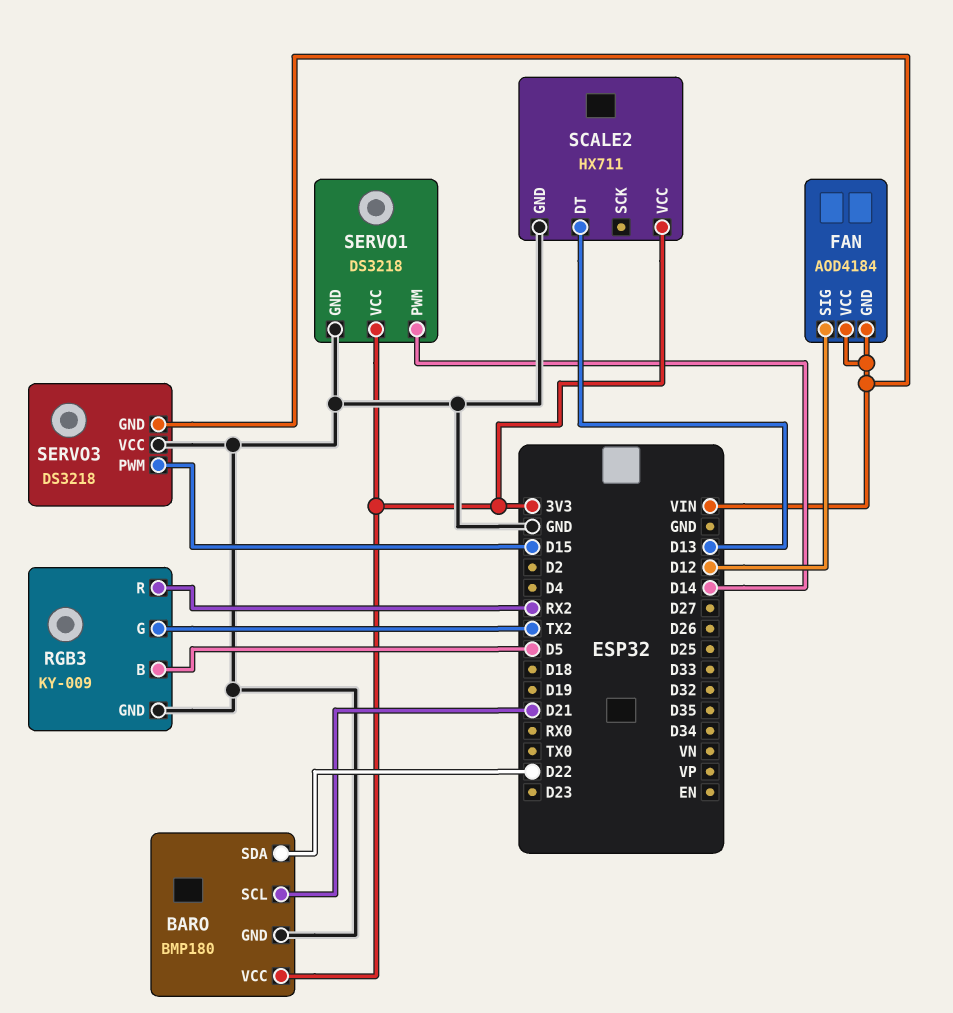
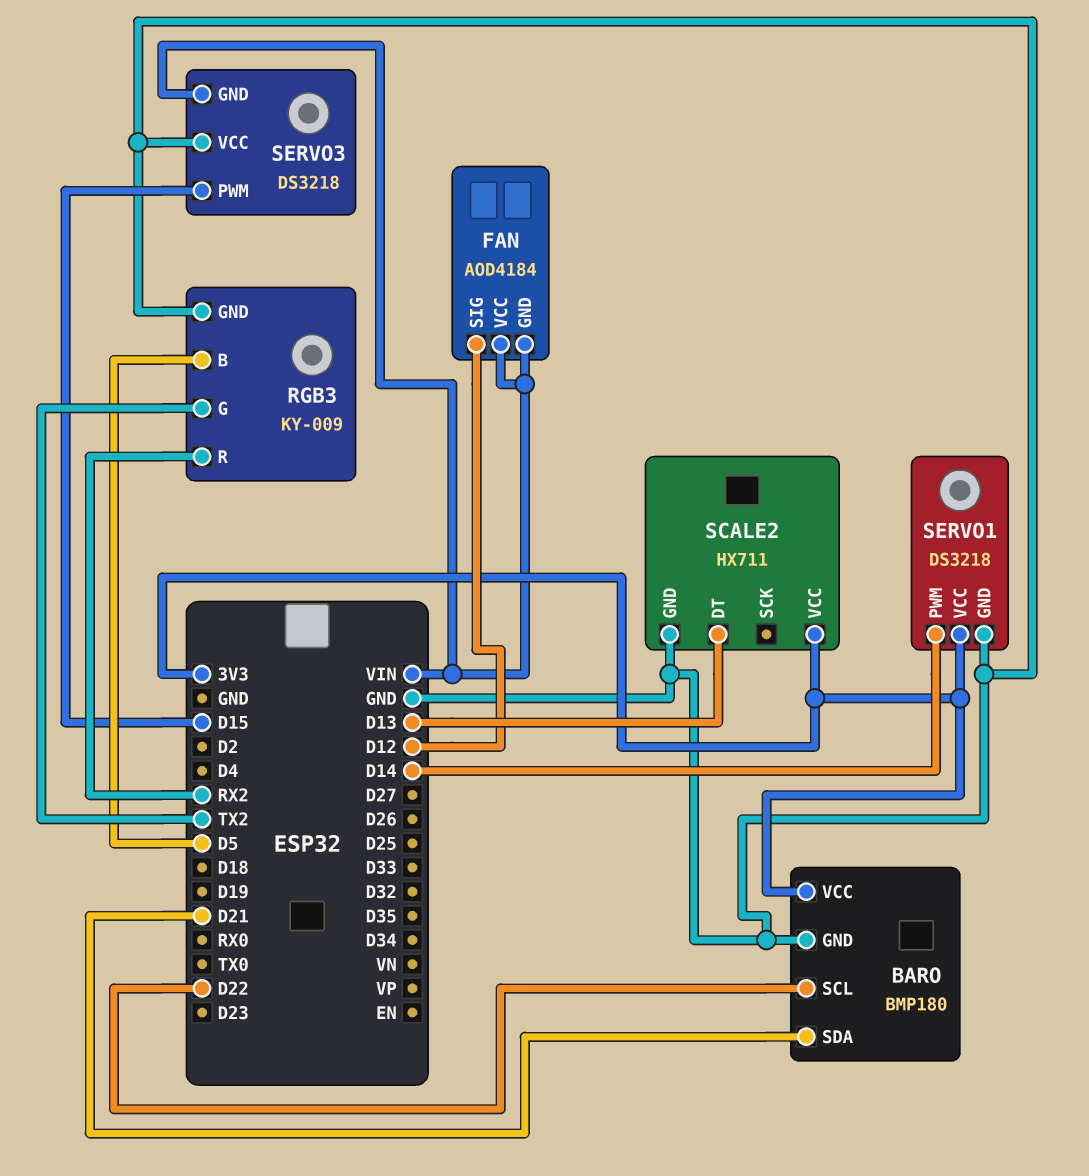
BARO pin SCL: D21 -> D22
BARO pin SDA: D22 -> D21

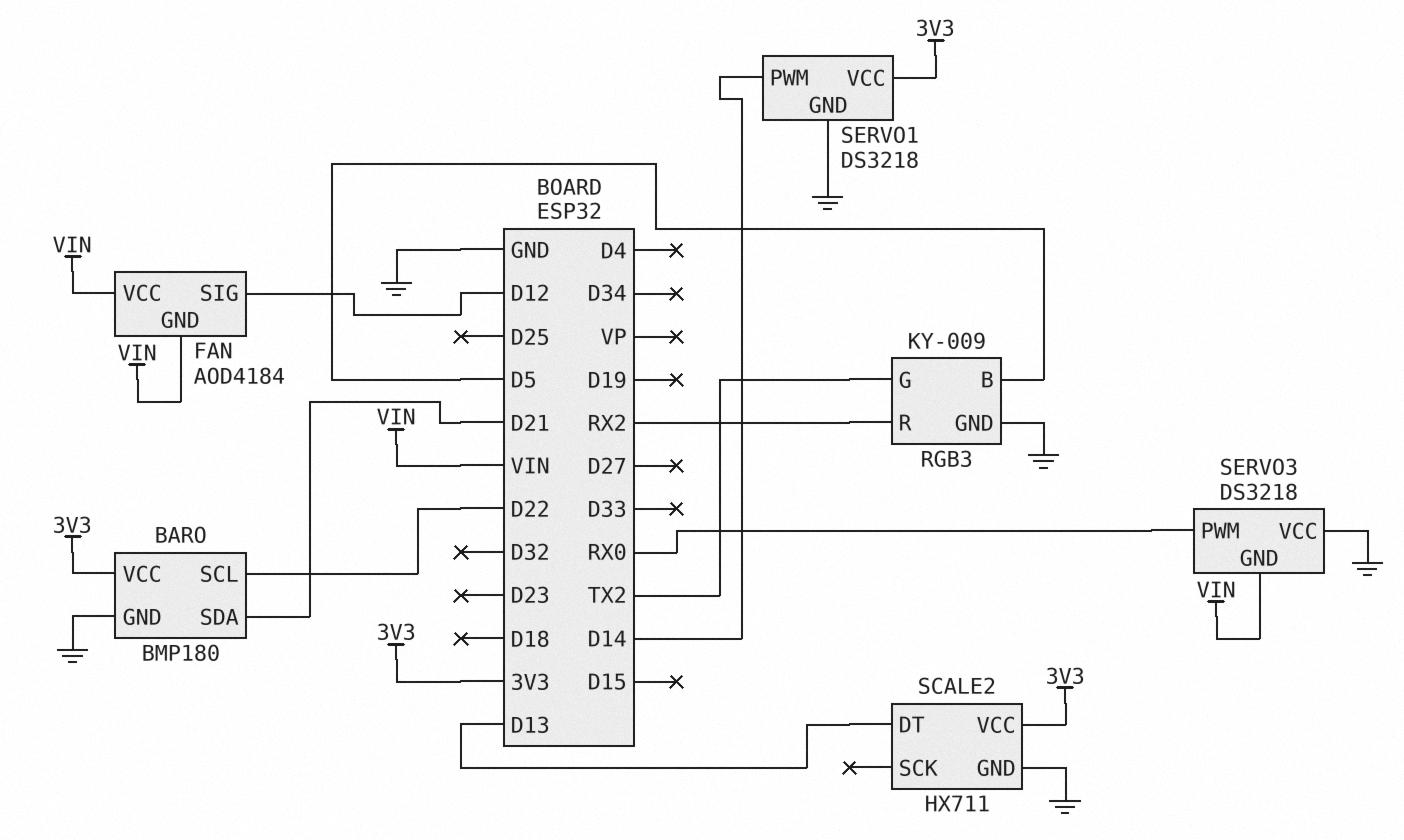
SERVO3 pin PWM: D15 -> RX0

